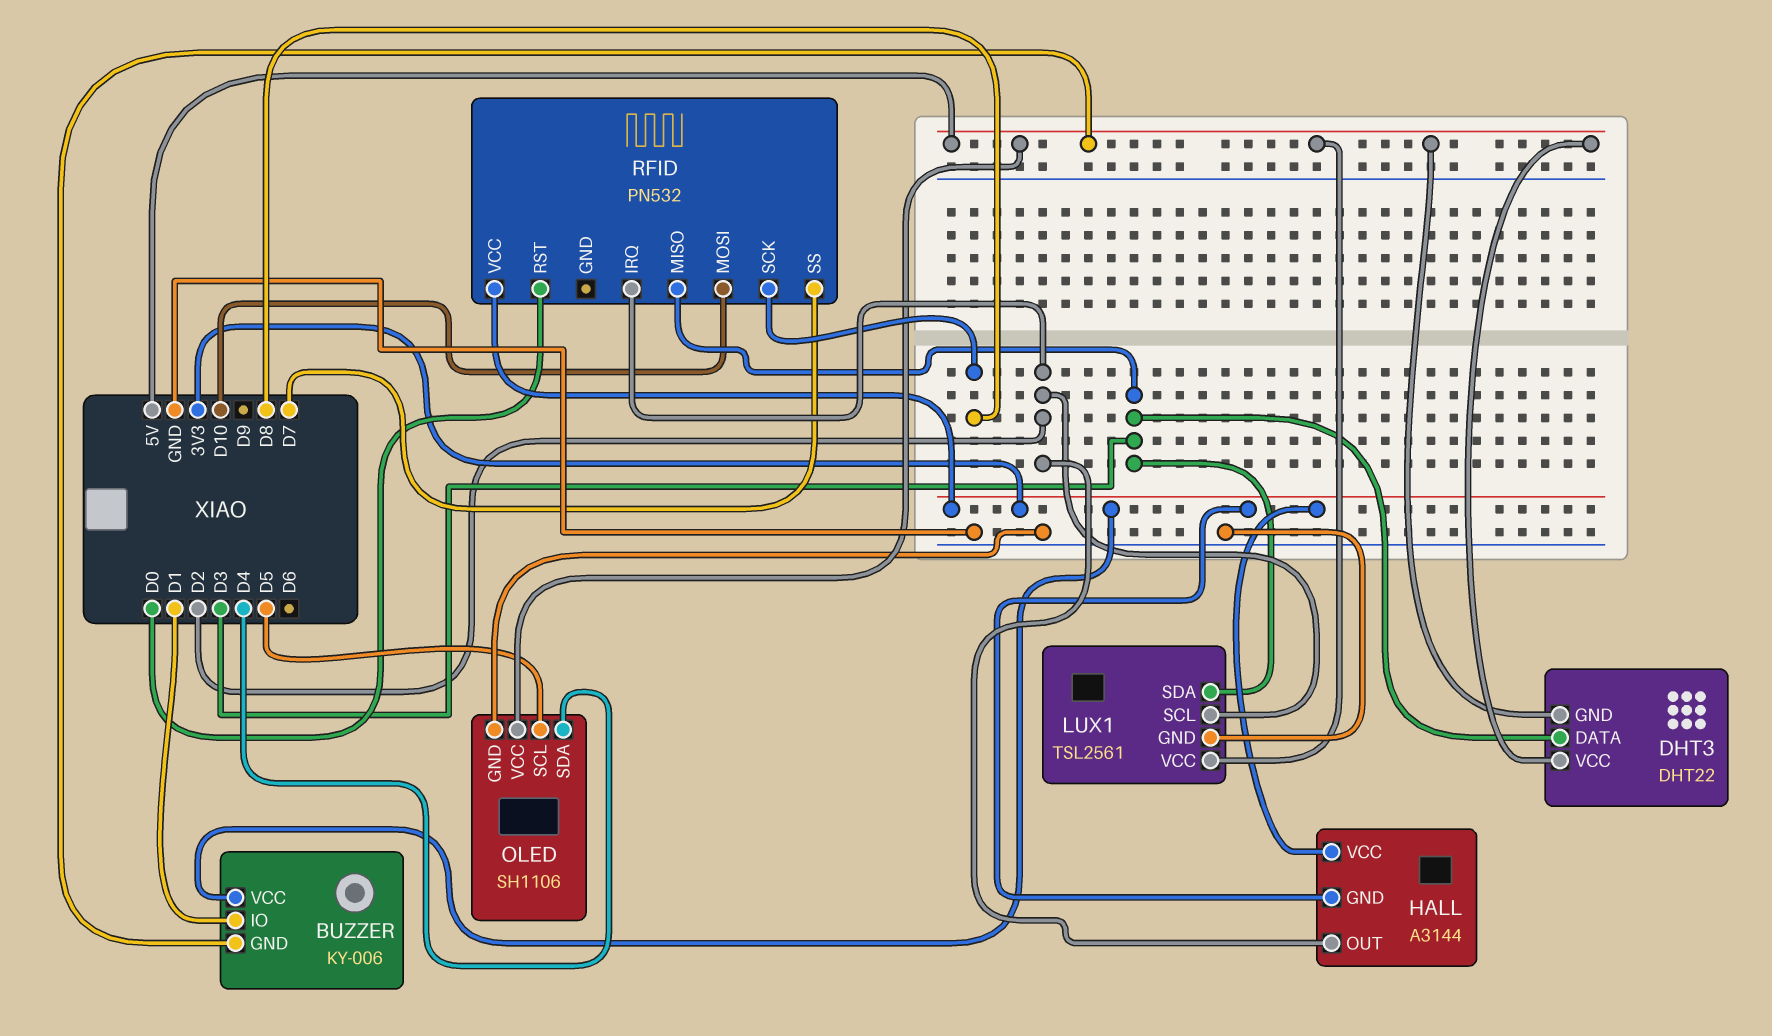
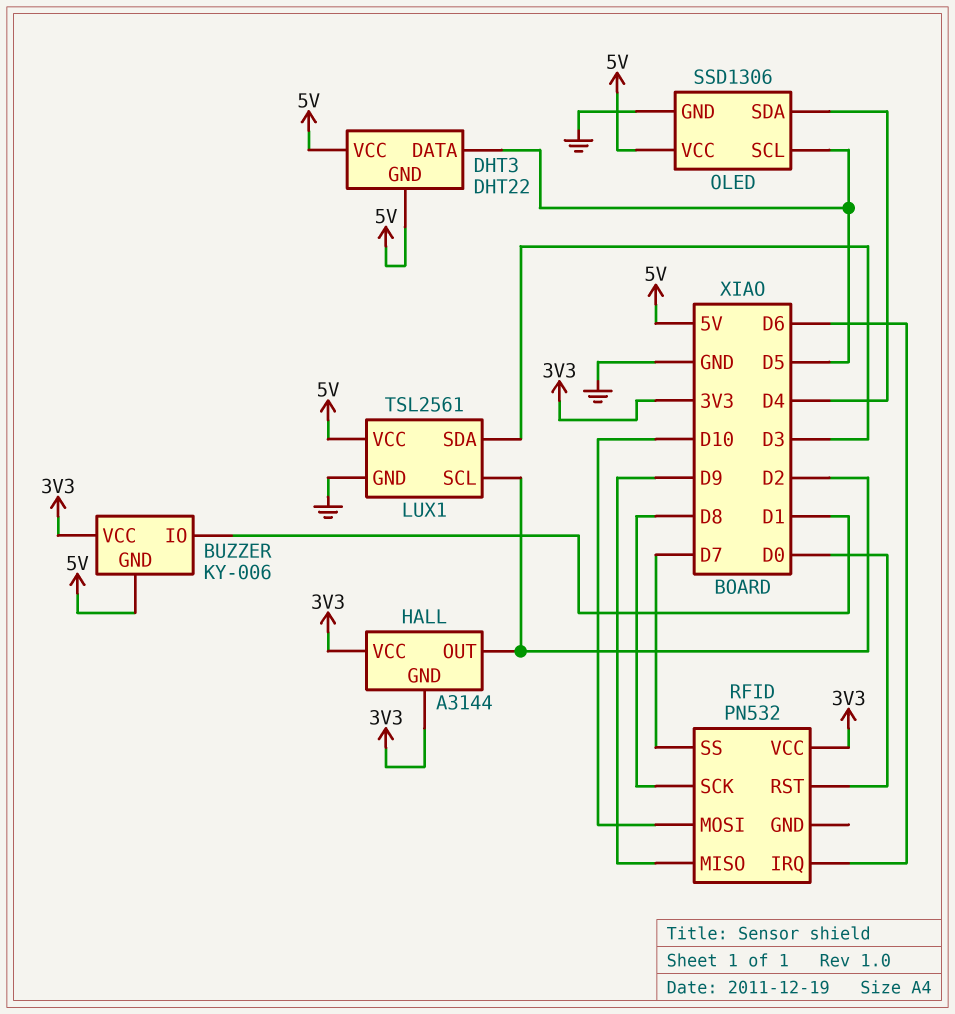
DHT3 pin DATA: D3 -> D5
OLED: SH1106 -> SSD1306
RFID pin IRQ: D2 -> D6
RFID pin MISO: D3 -> D9

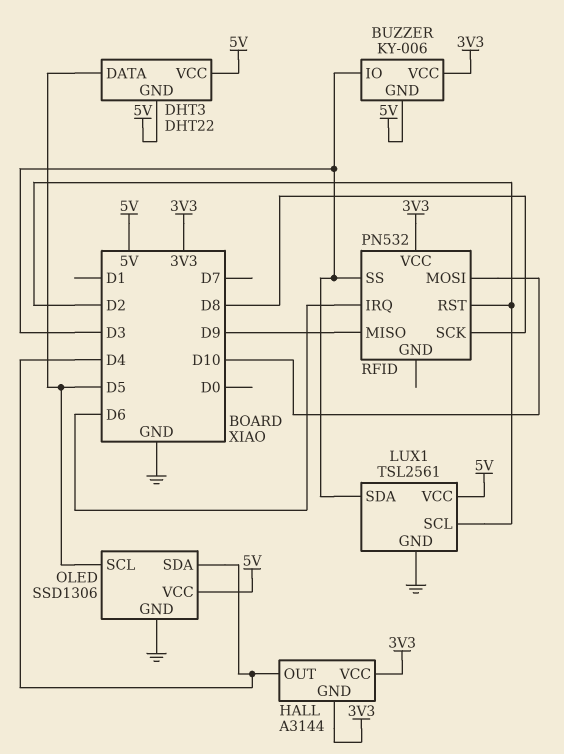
BUZZER pin IO: D1 -> D3
HALL pin OUT: D2 -> D4
RFID pin RST: D0 -> D2
RFID pin SS: D7 -> D3

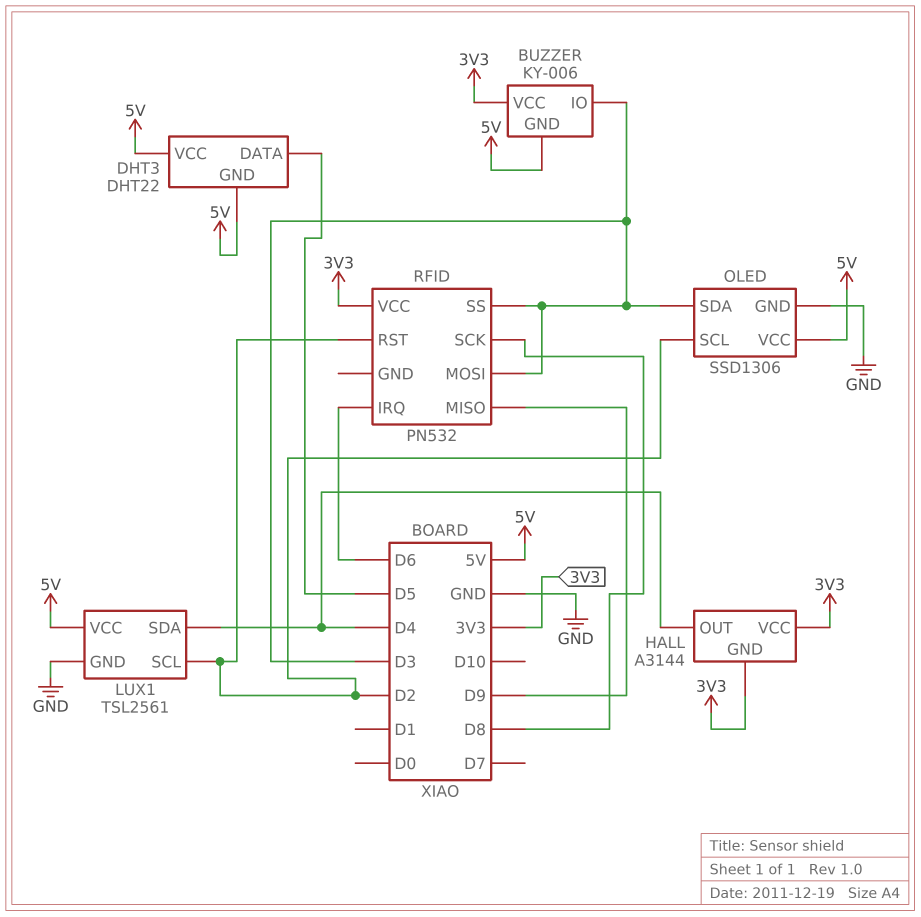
LUX1 pin SDA: D3 -> D4
OLED pin SCL: D5 -> D2
OLED pin SDA: D4 -> D3
RFID pin MOSI: D10 -> D3

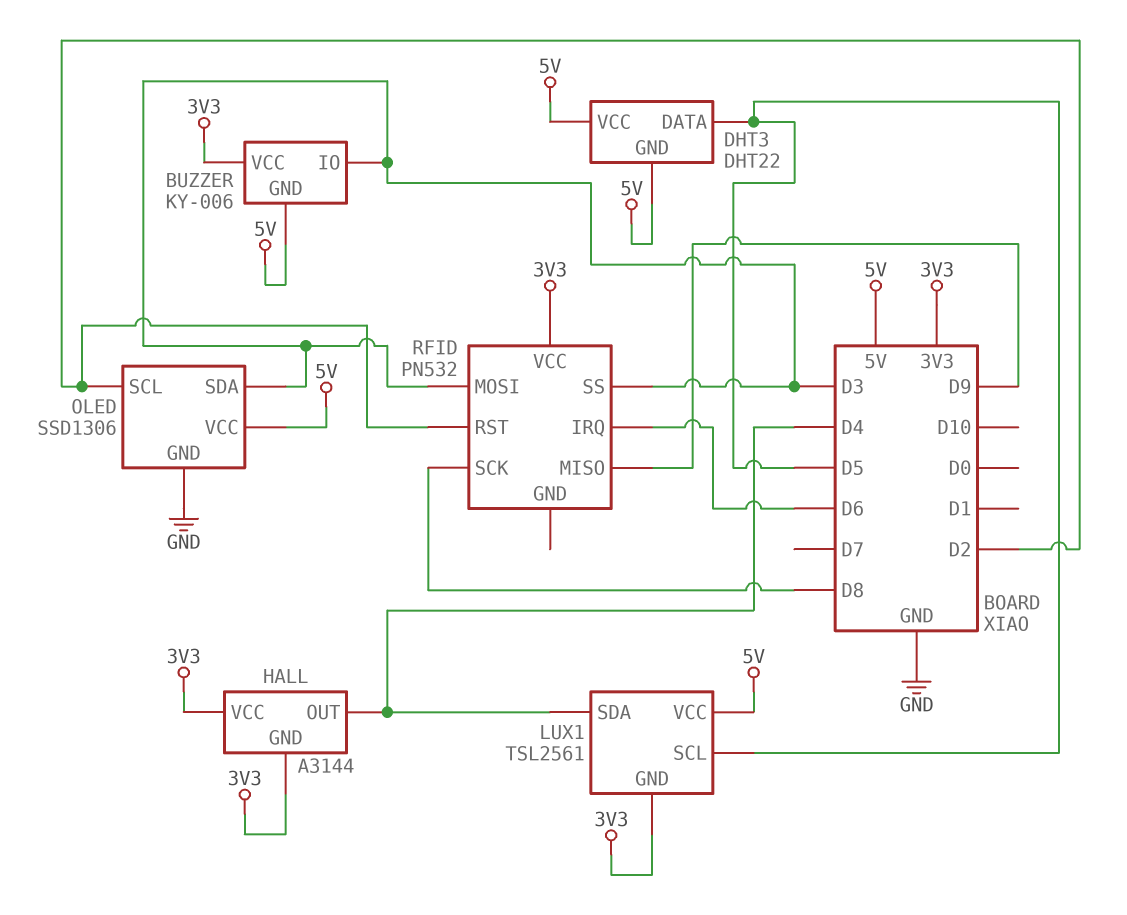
LUX1 pin GND: GND -> 3V3
LUX1 pin SCL: D2 -> D5

